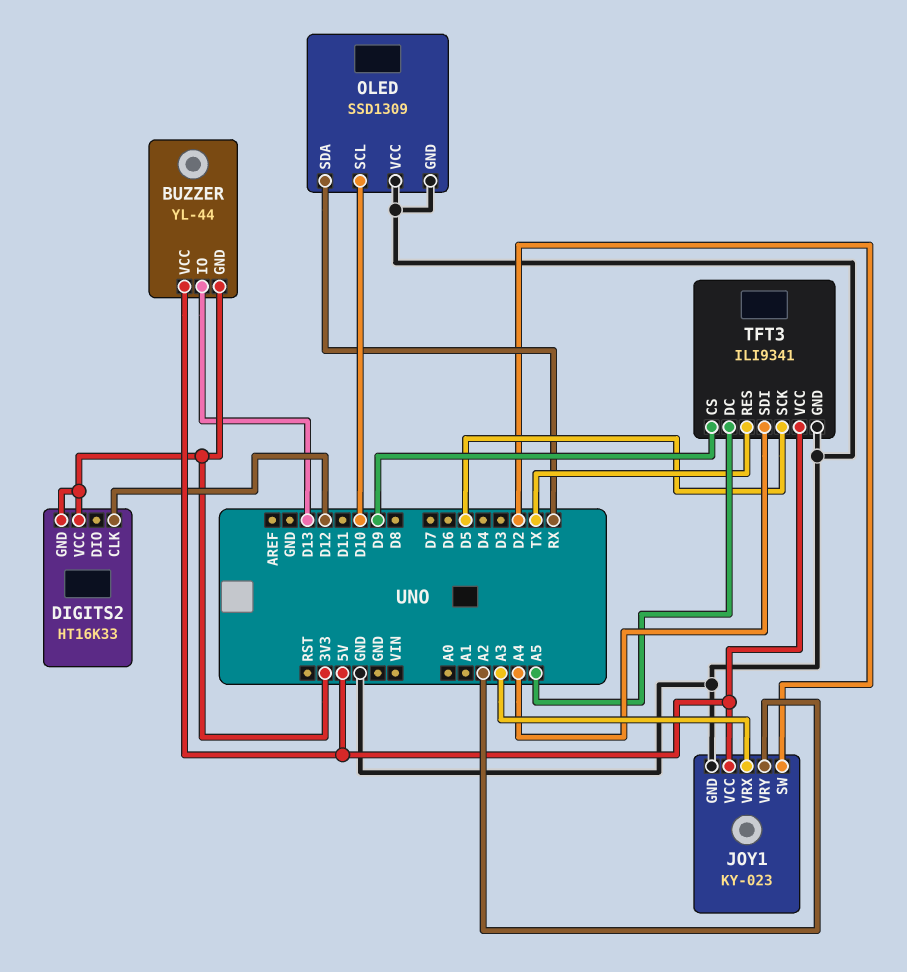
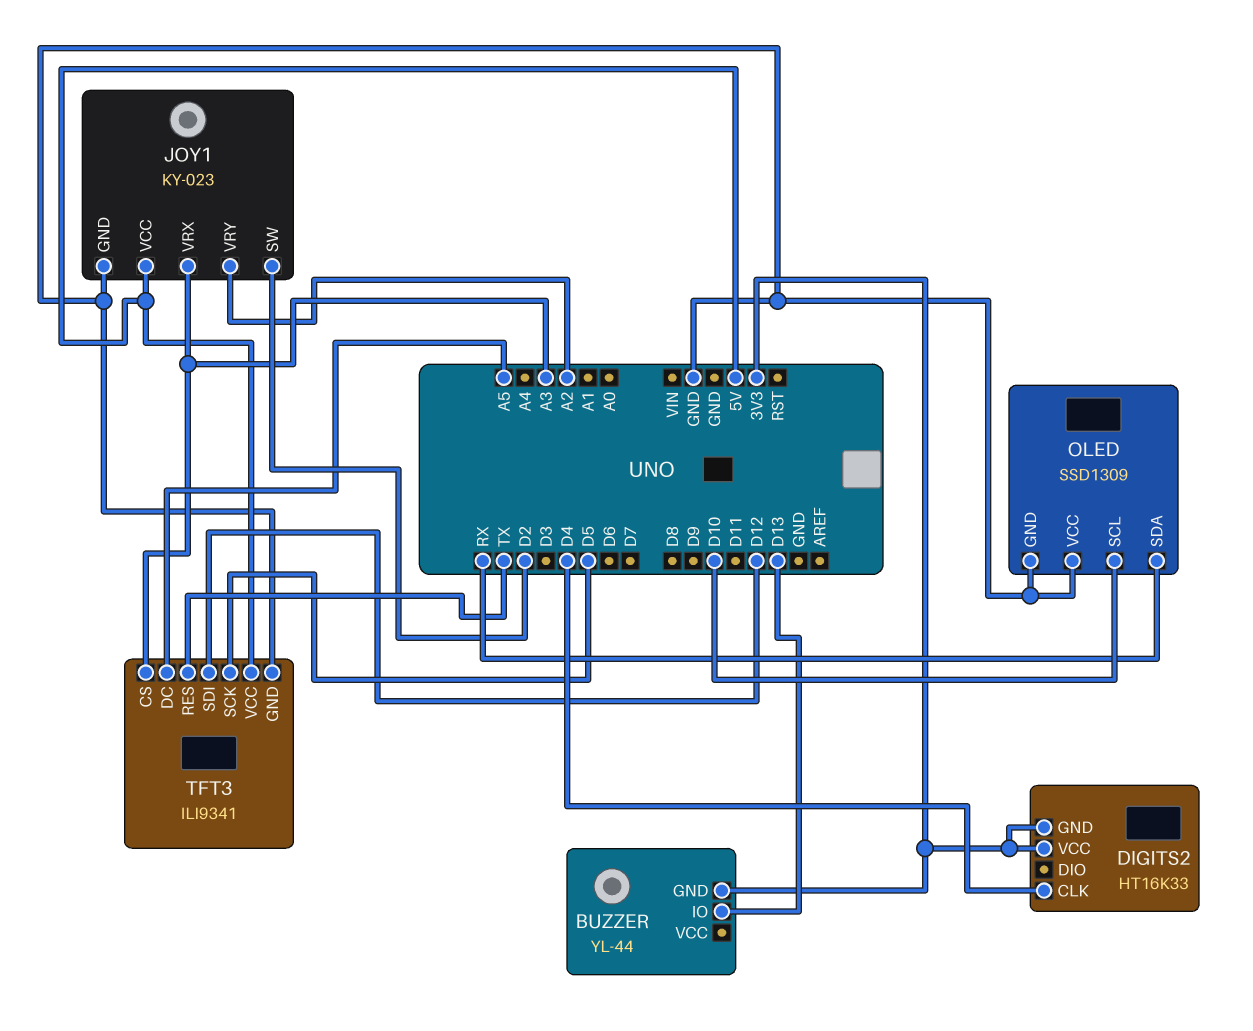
BUZZER pin VCC: 5V -> none
DIGITS2 pin CLK: D12 -> D4
TFT3 pin CS: D9 -> A3
TFT3 pin SDI: A4 -> D12

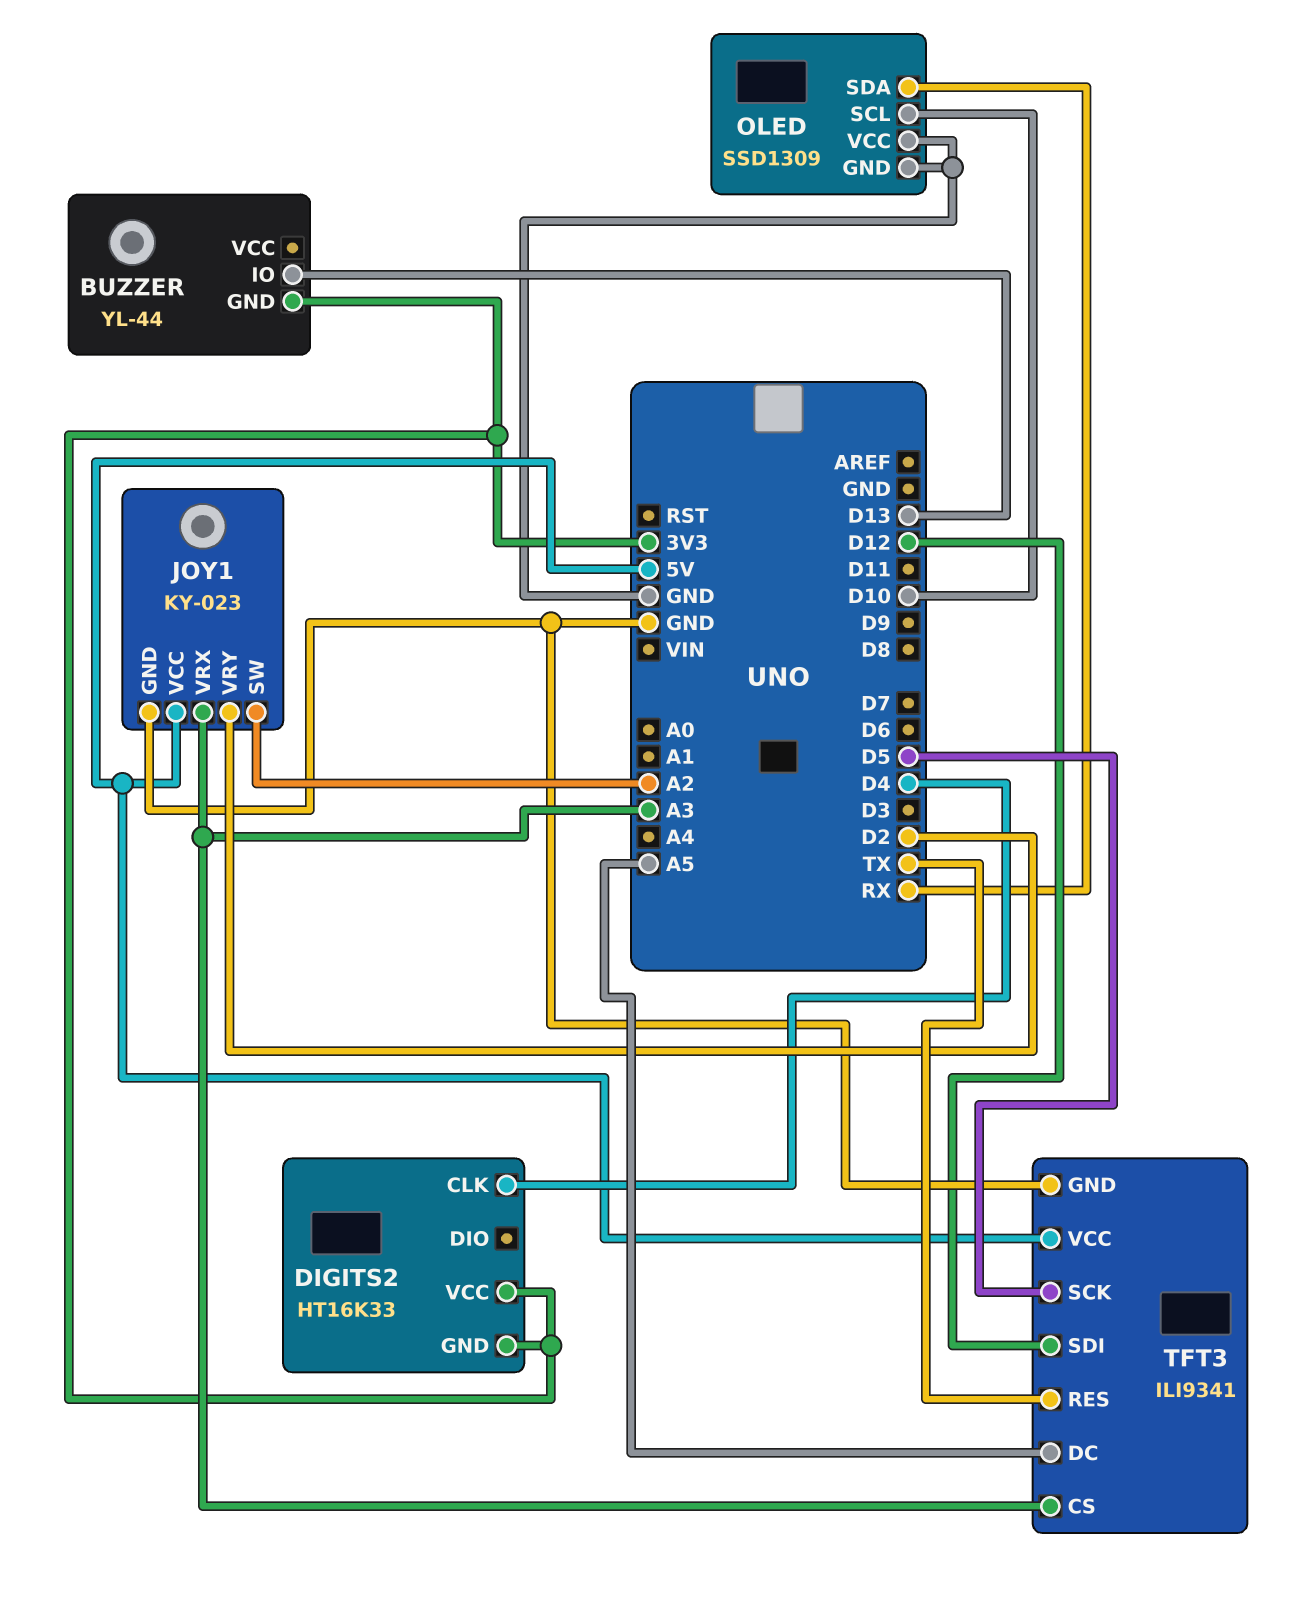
JOY1 pin SW: D2 -> A2
JOY1 pin VRY: A2 -> D2

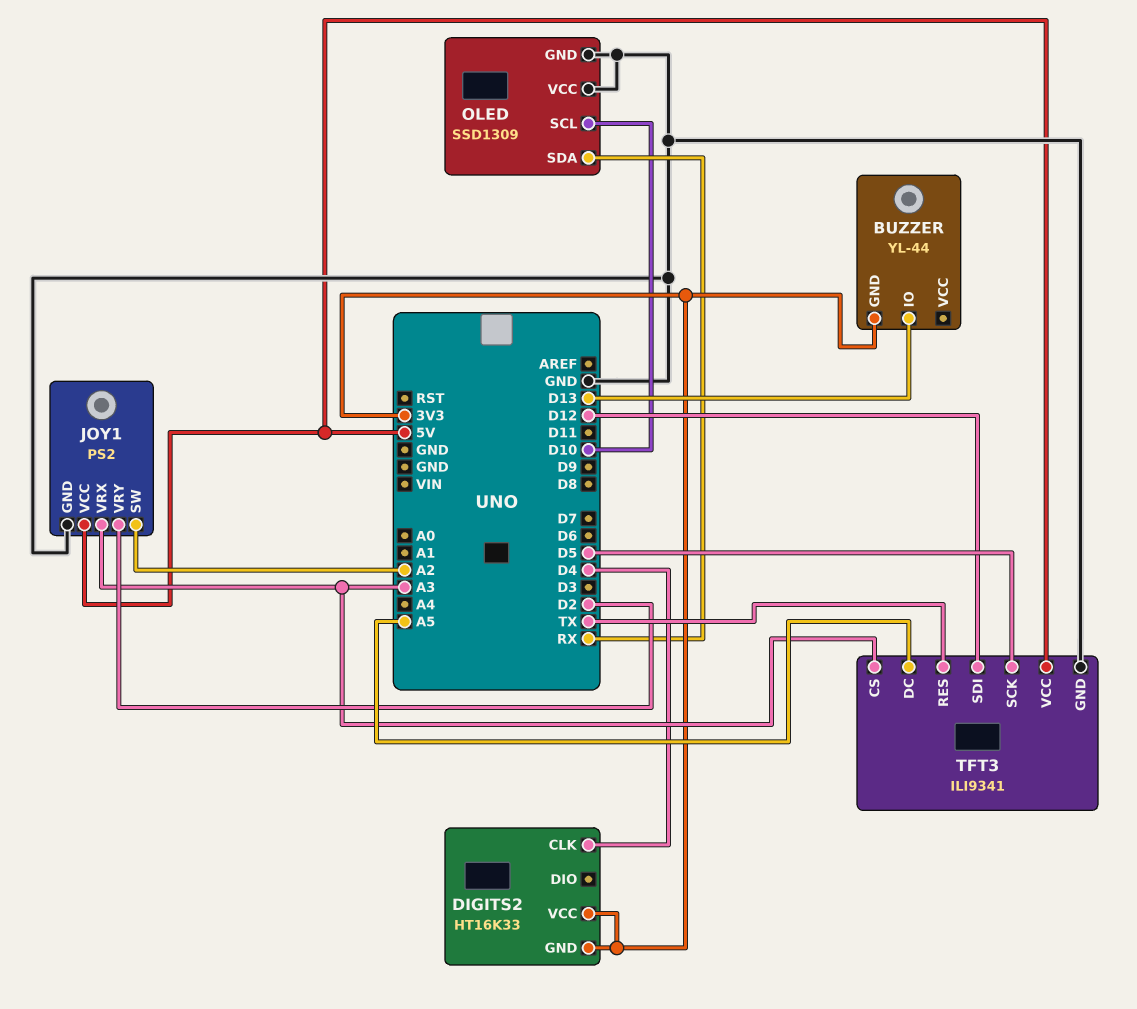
JOY1: KY-023 -> PS2

